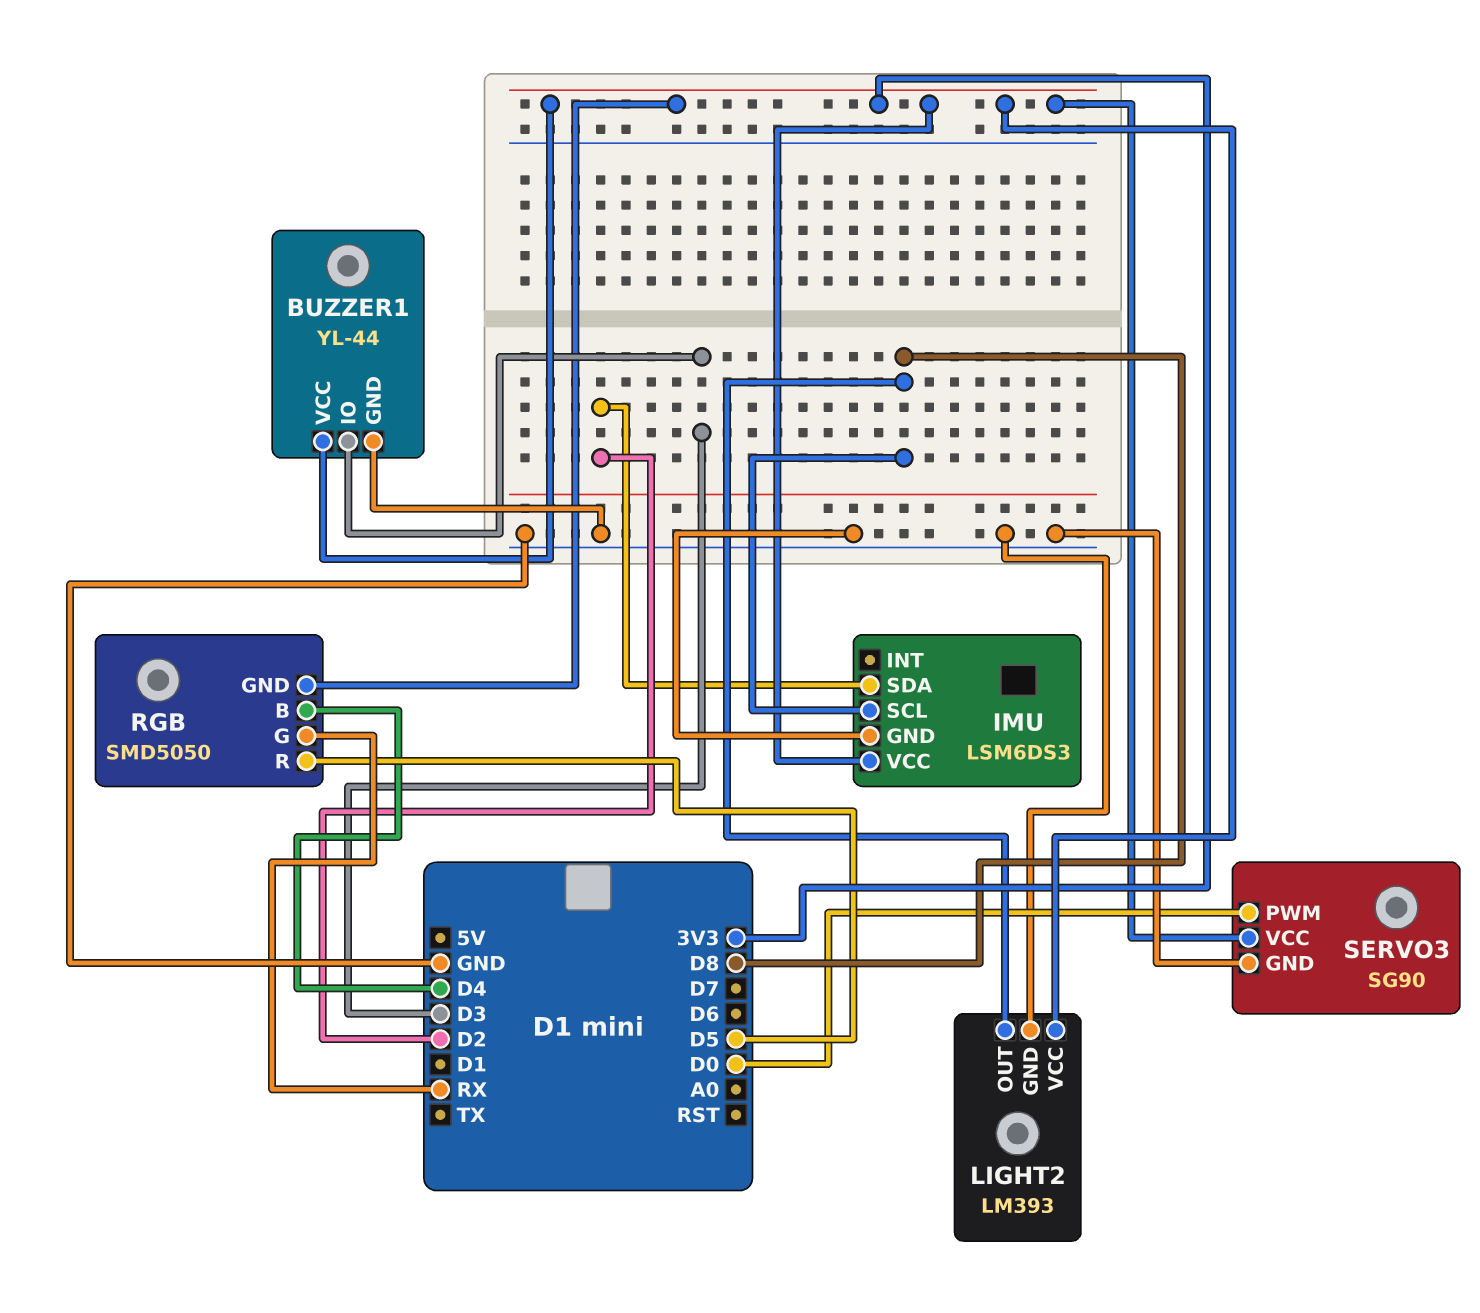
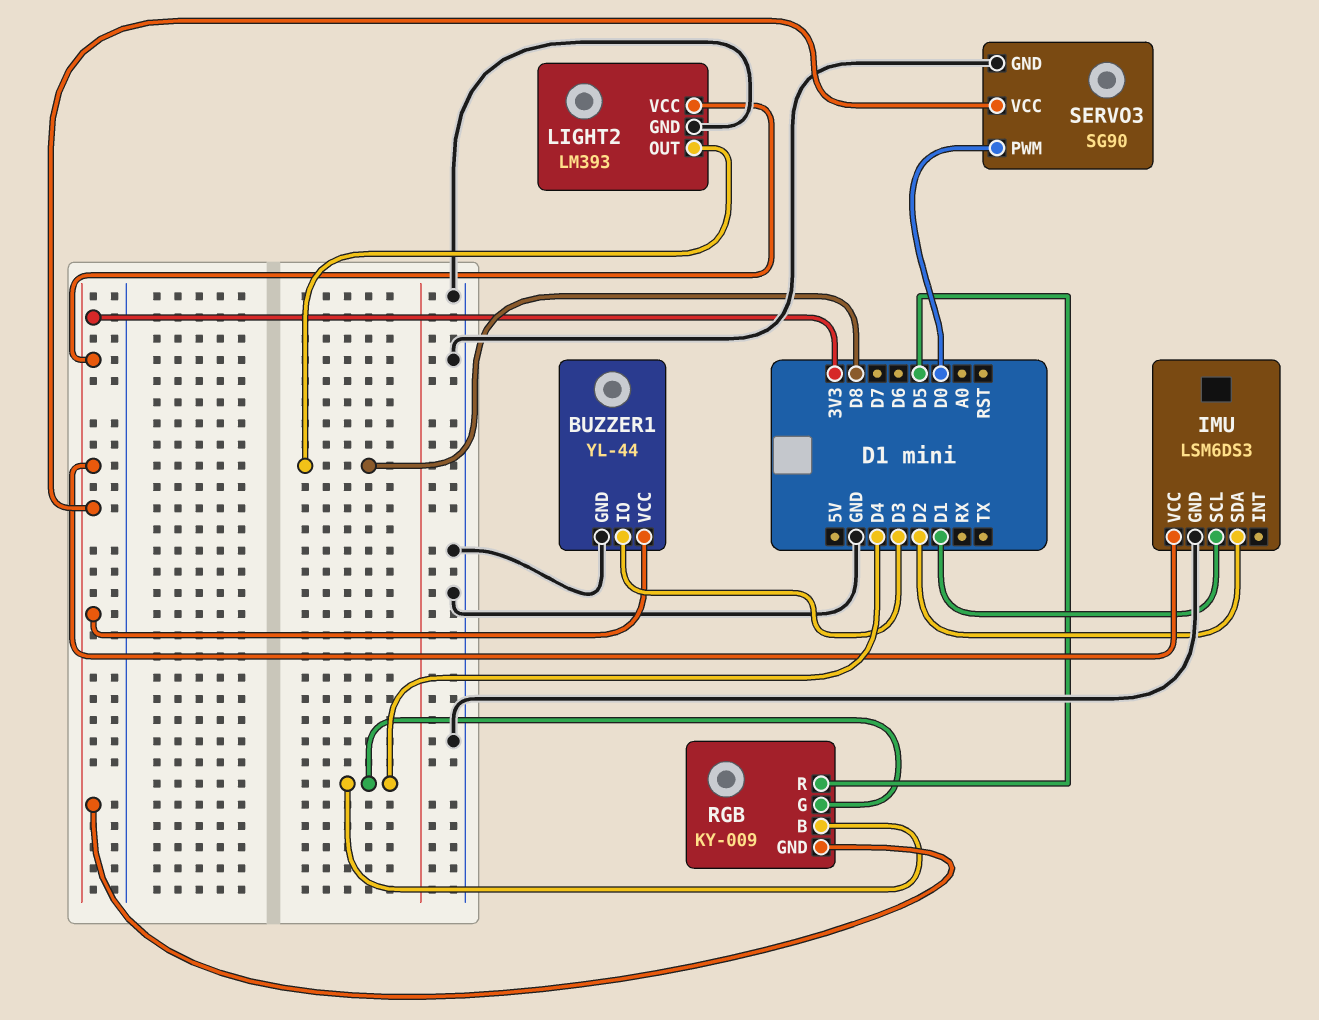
IMU pin SCL: D8 -> D1
RGB: SMD5050 -> KY-009
RGB pin G: RX -> D4

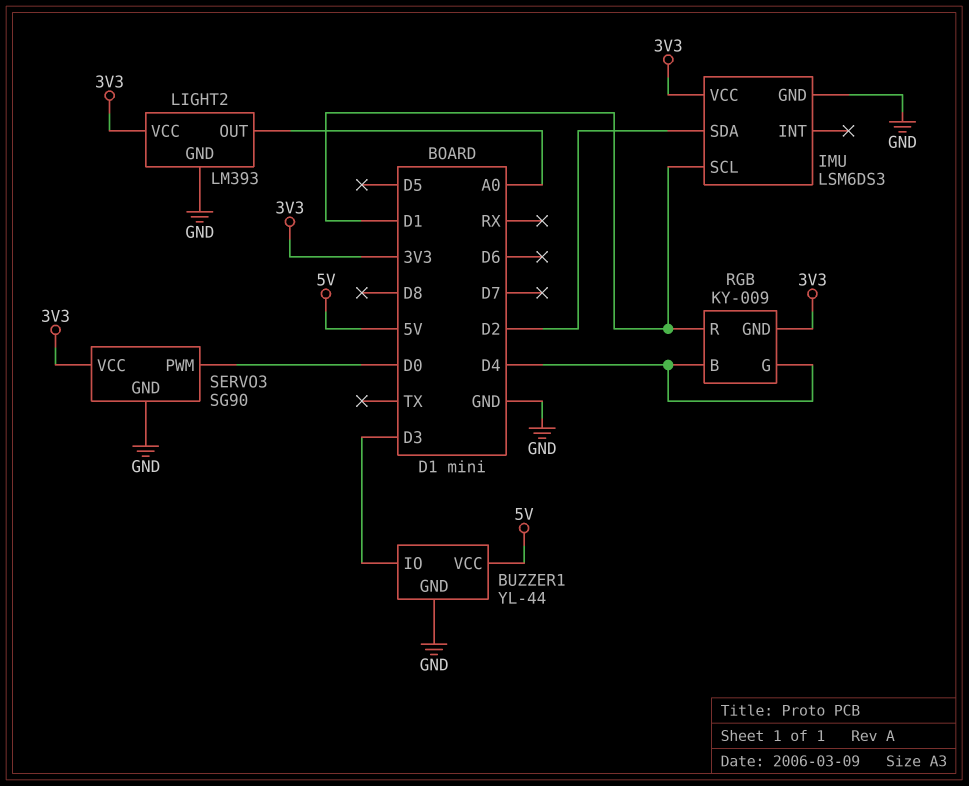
BUZZER1 pin VCC: 3V3 -> 5V
LIGHT2 pin OUT: D8 -> A0
RGB pin R: D5 -> D1

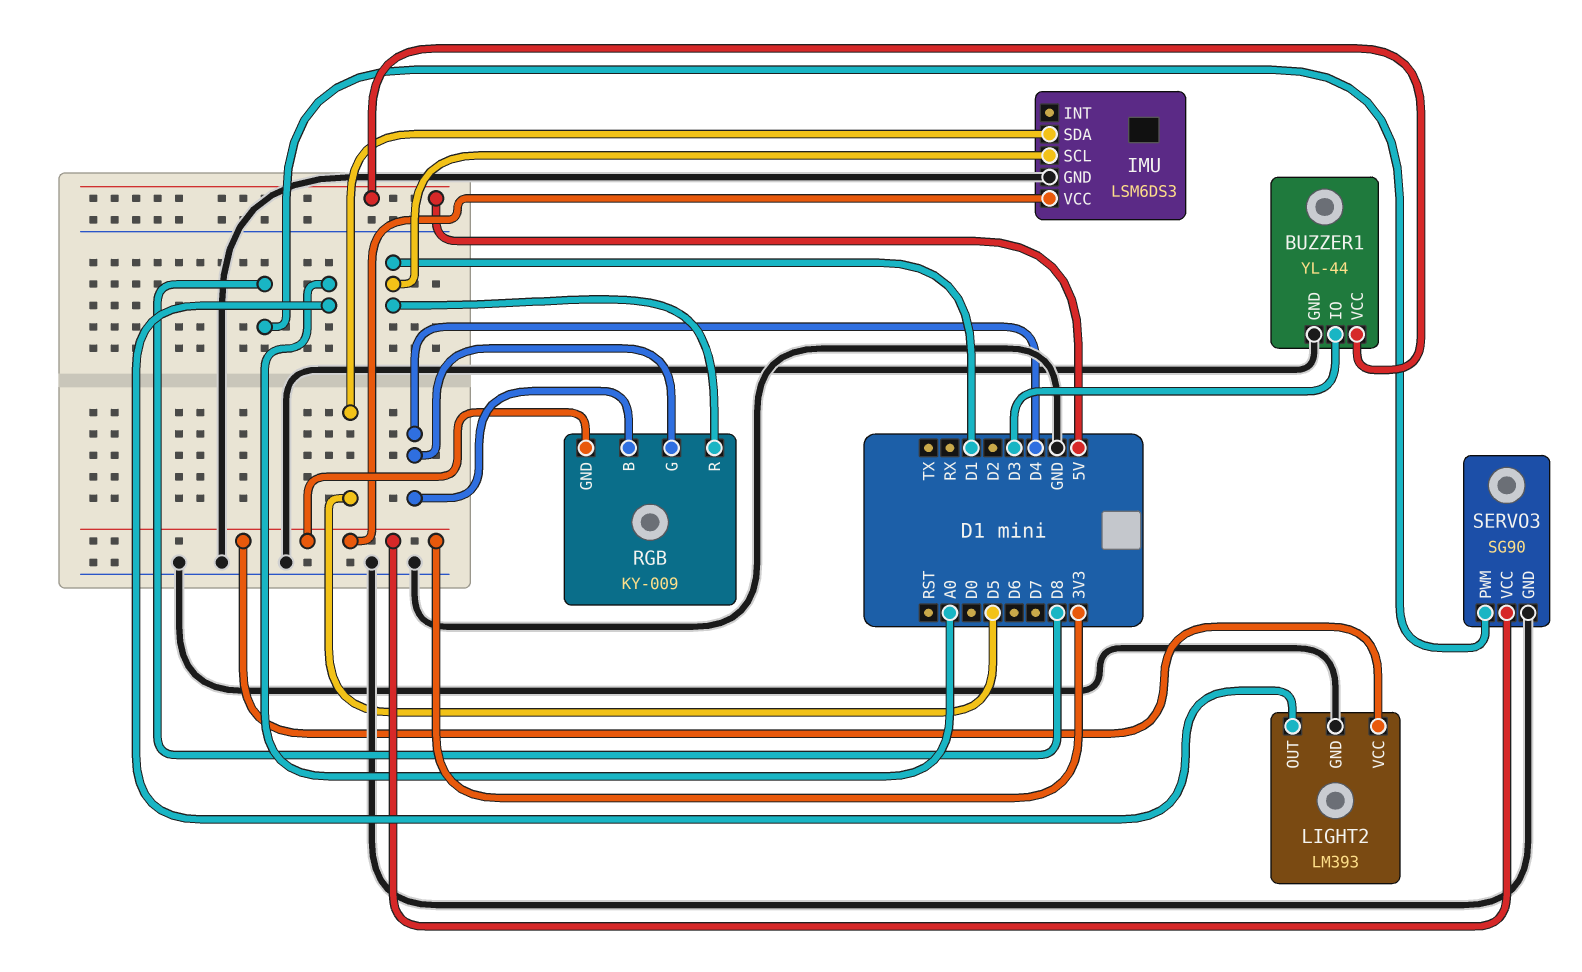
IMU pin SDA: D2 -> D5
SERVO3 pin PWM: D0 -> D8

